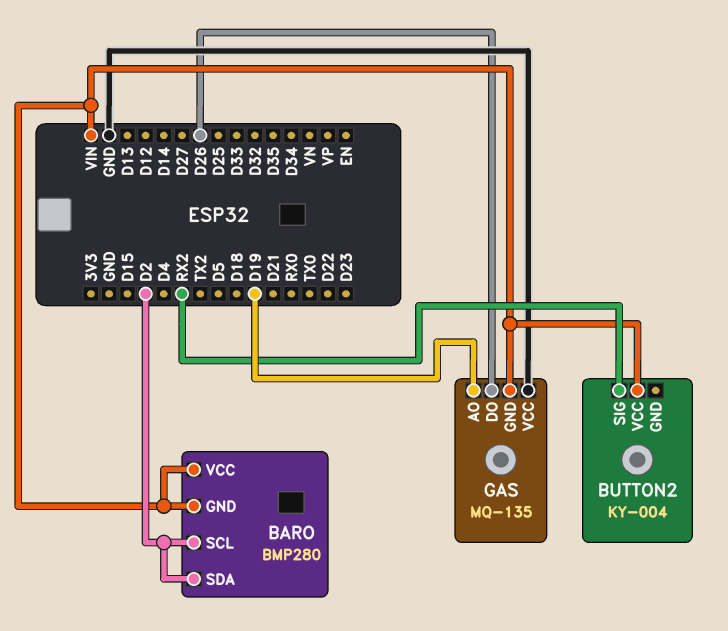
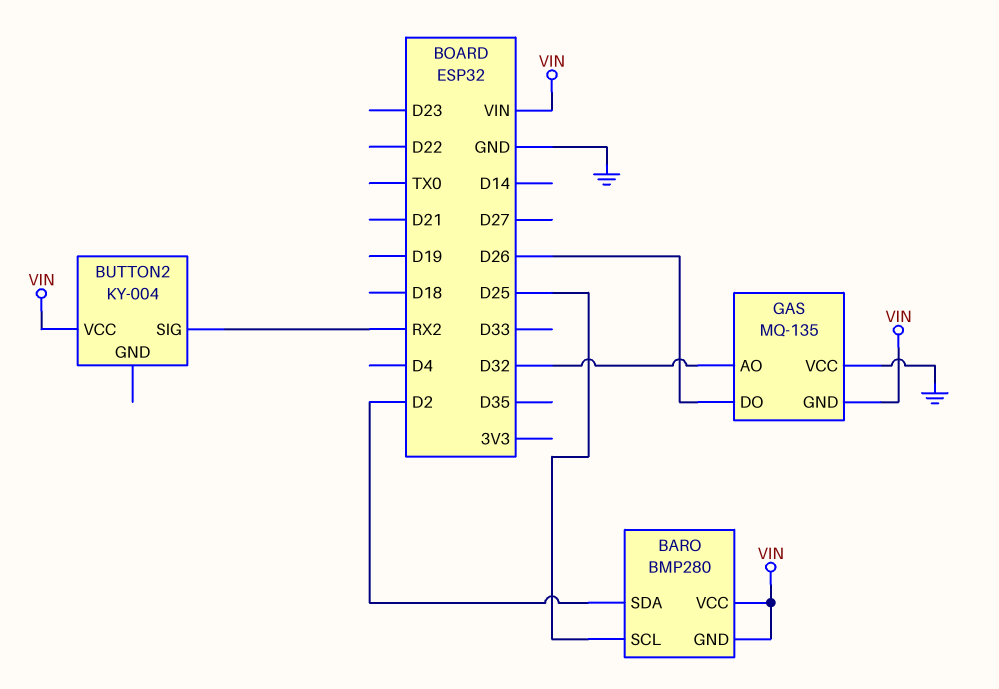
BARO pin SCL: D2 -> D25
GAS pin AO: D19 -> D32

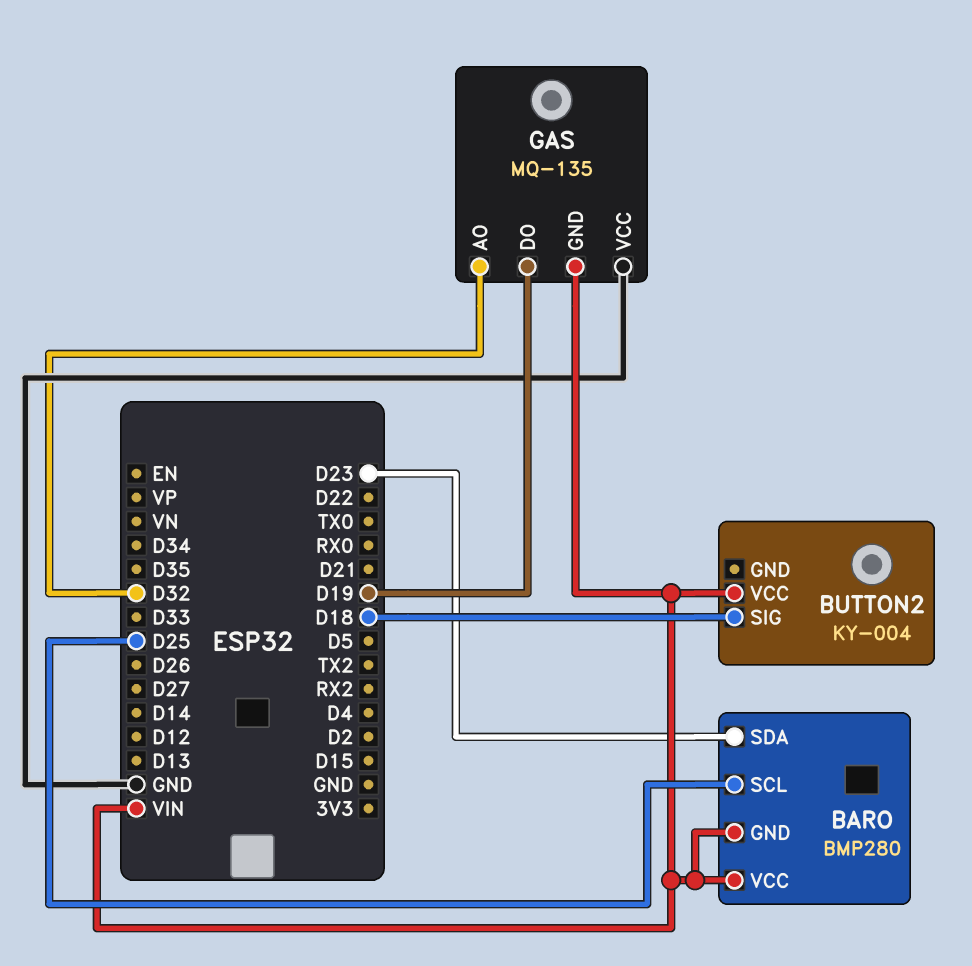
BARO pin SDA: D2 -> D23
BUTTON2 pin SIG: RX2 -> D18
GAS pin DO: D26 -> D19

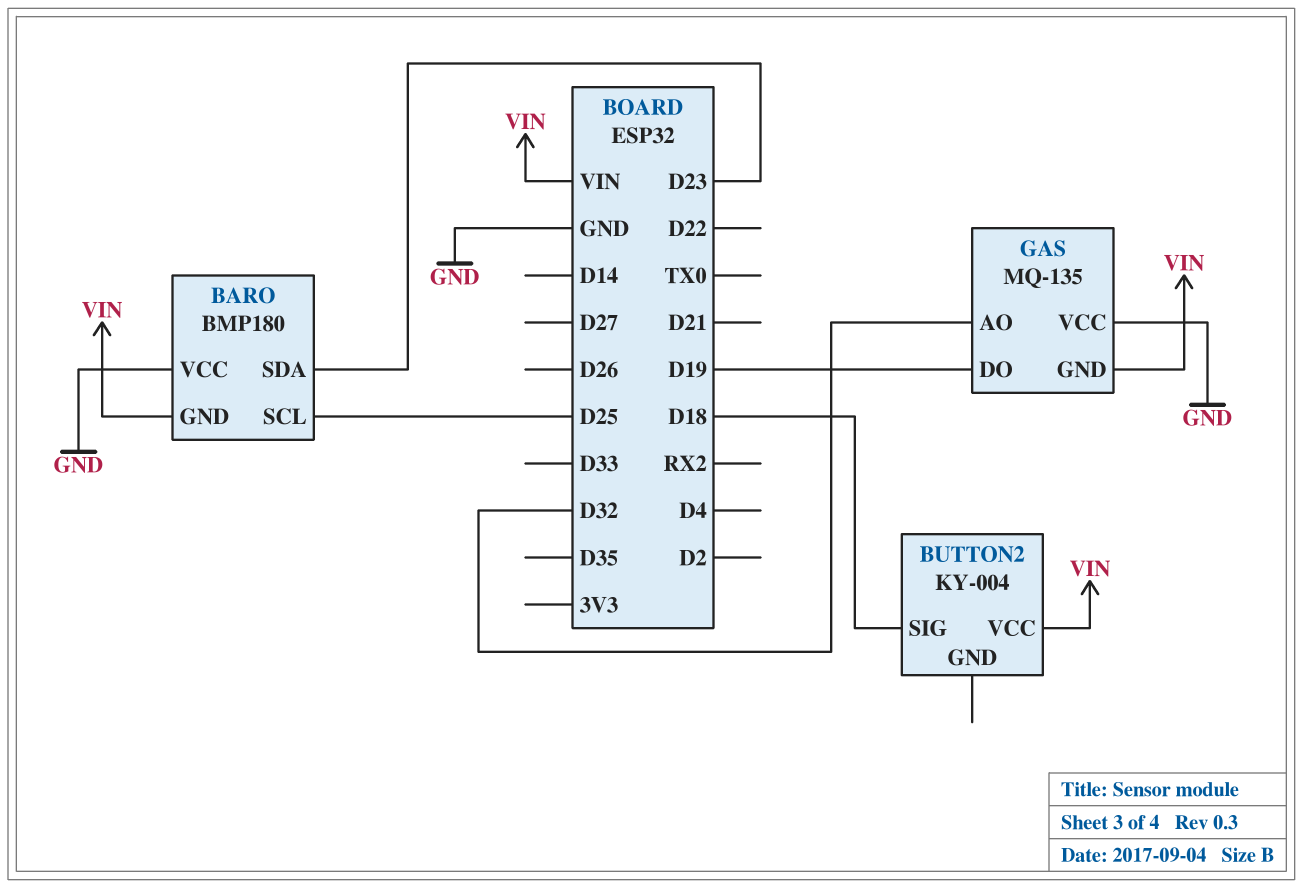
BARO: BMP280 -> BMP180
BARO pin VCC: VIN -> GND

